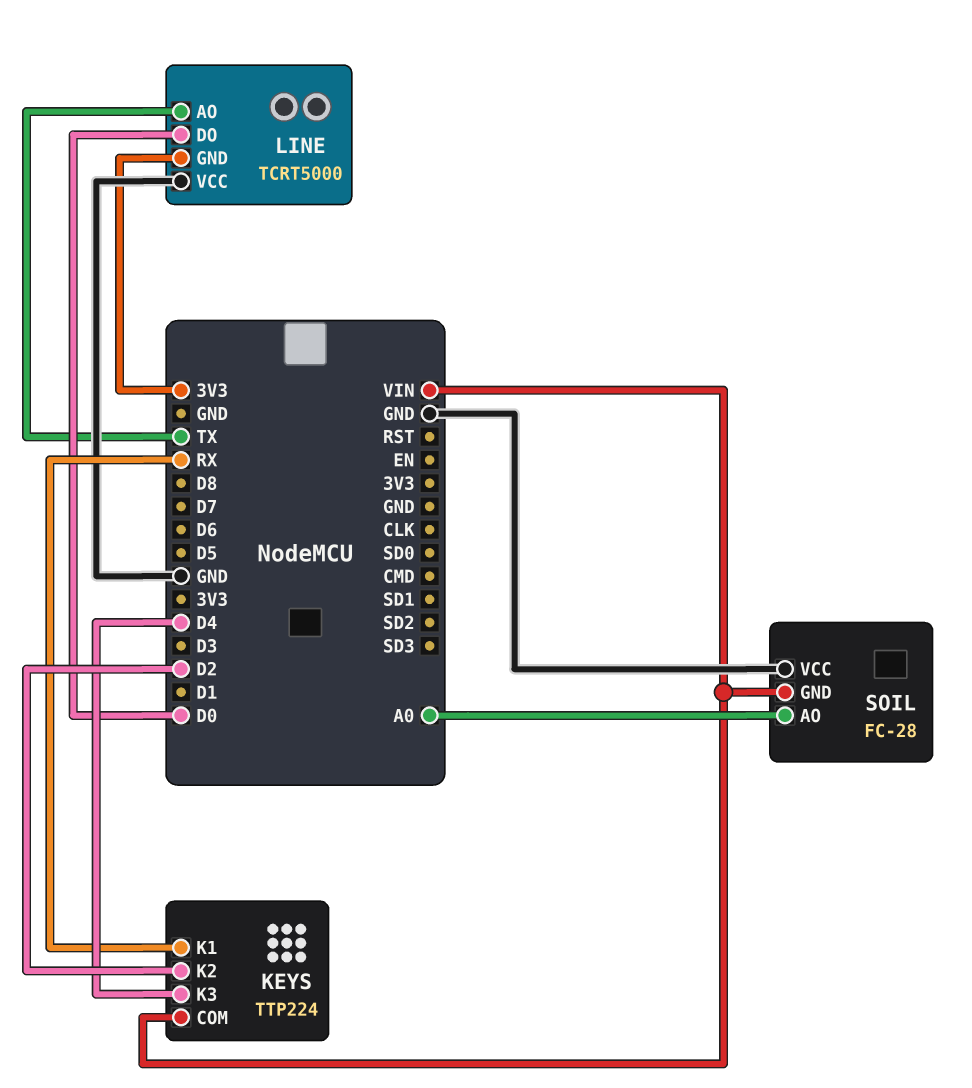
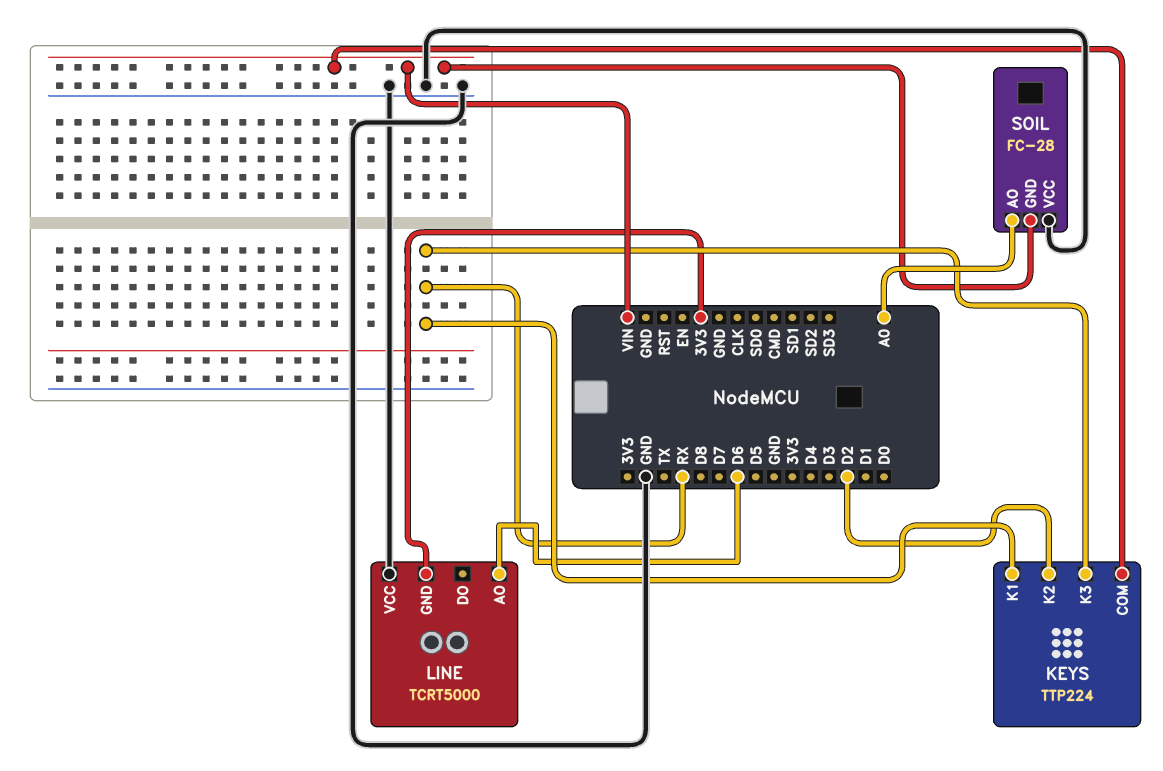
KEYS pin K3: D4 -> RX
LINE pin AO: TX -> D6
LINE pin DO: D0 -> none

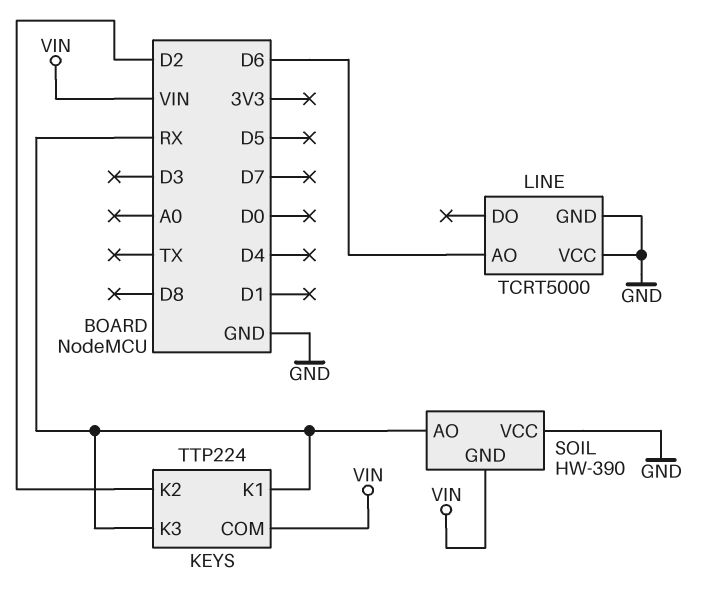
LINE pin GND: 3V3 -> GND
SOIL: FC-28 -> HW-390
SOIL pin AO: A0 -> RX

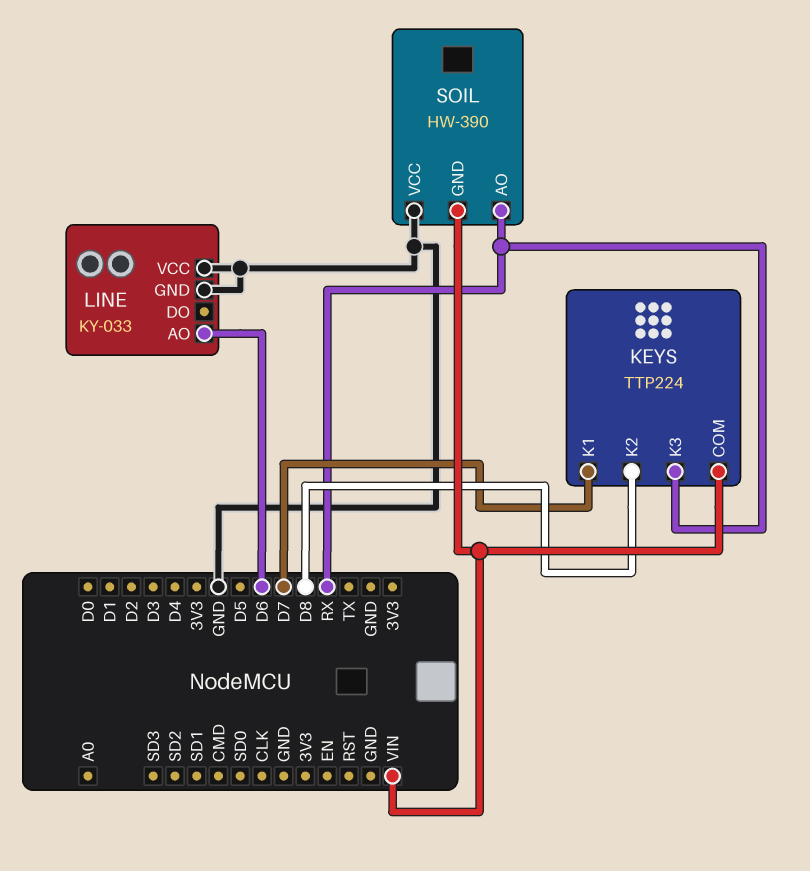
KEYS pin K1: RX -> D7
KEYS pin K2: D2 -> D8
LINE: TCRT5000 -> KY-033

